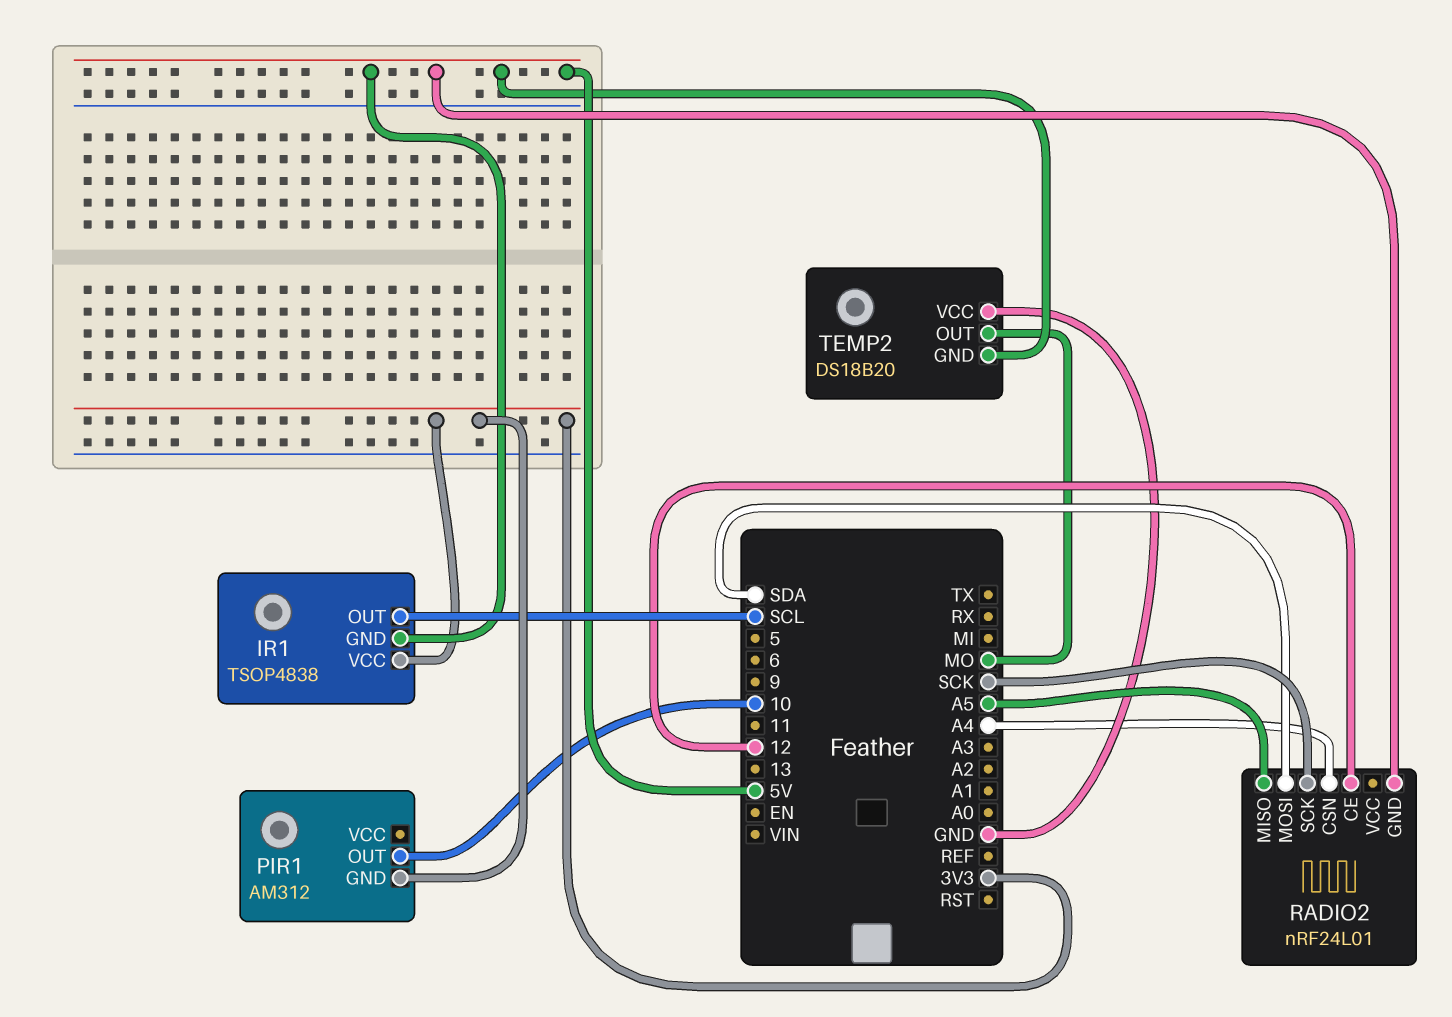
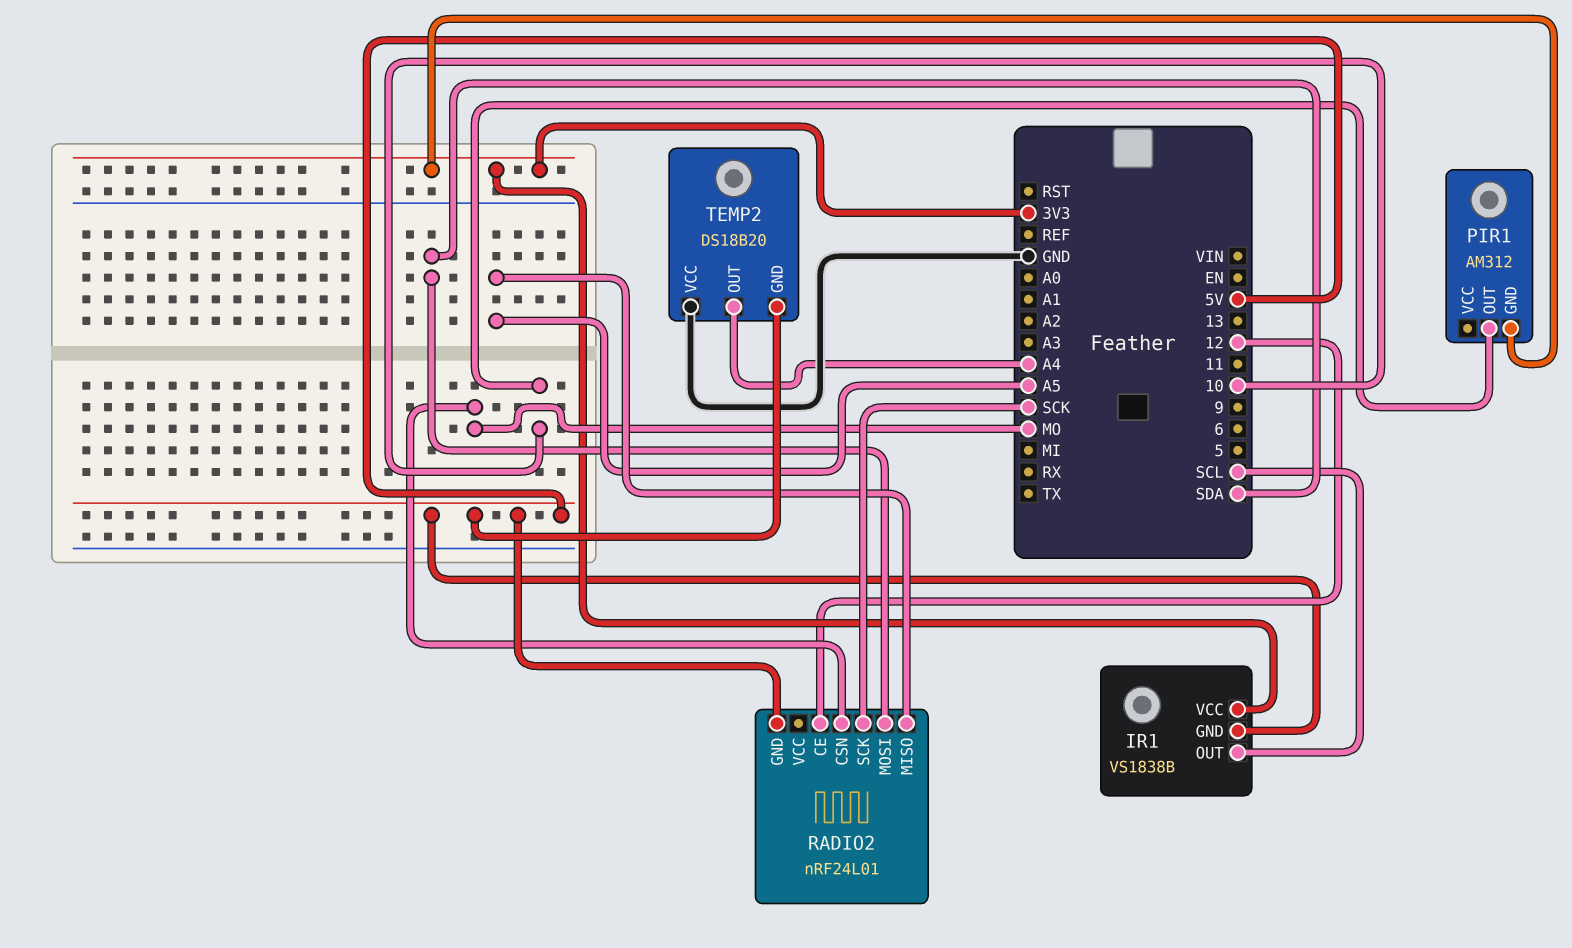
IR1: TSOP4838 -> VS1838B
RADIO2 pin CSN: A4 -> MO
TEMP2 pin OUT: MO -> A4

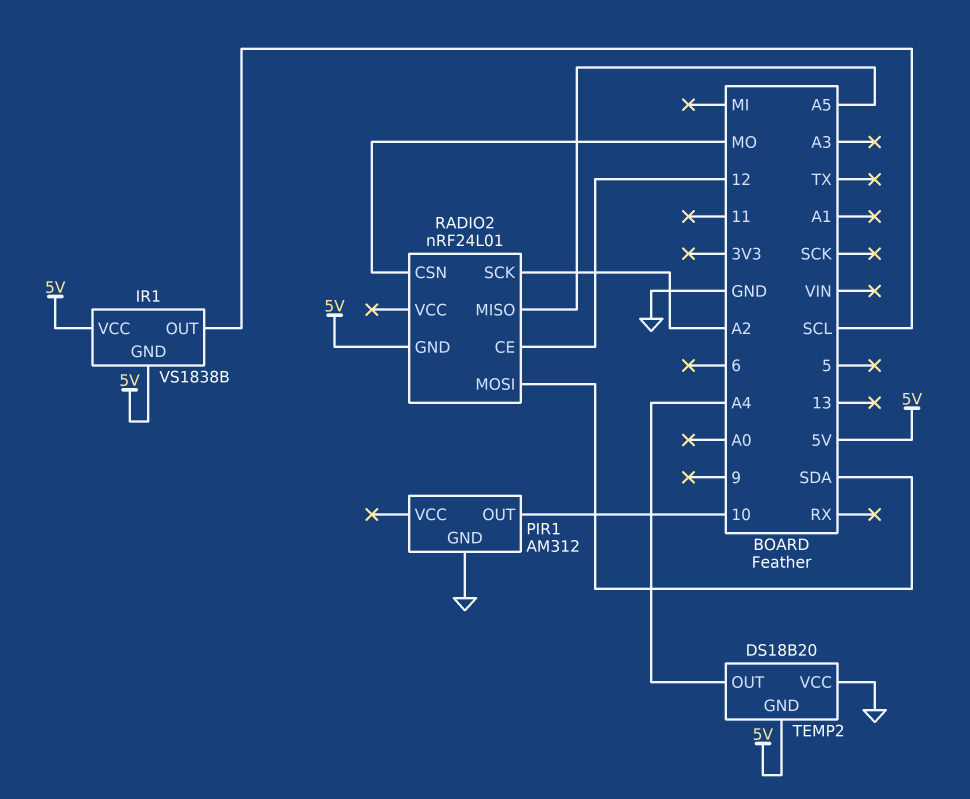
IR1 pin VCC: 3V3 -> 5V
PIR1 pin GND: 3V3 -> GND
RADIO2 pin SCK: SCK -> A2

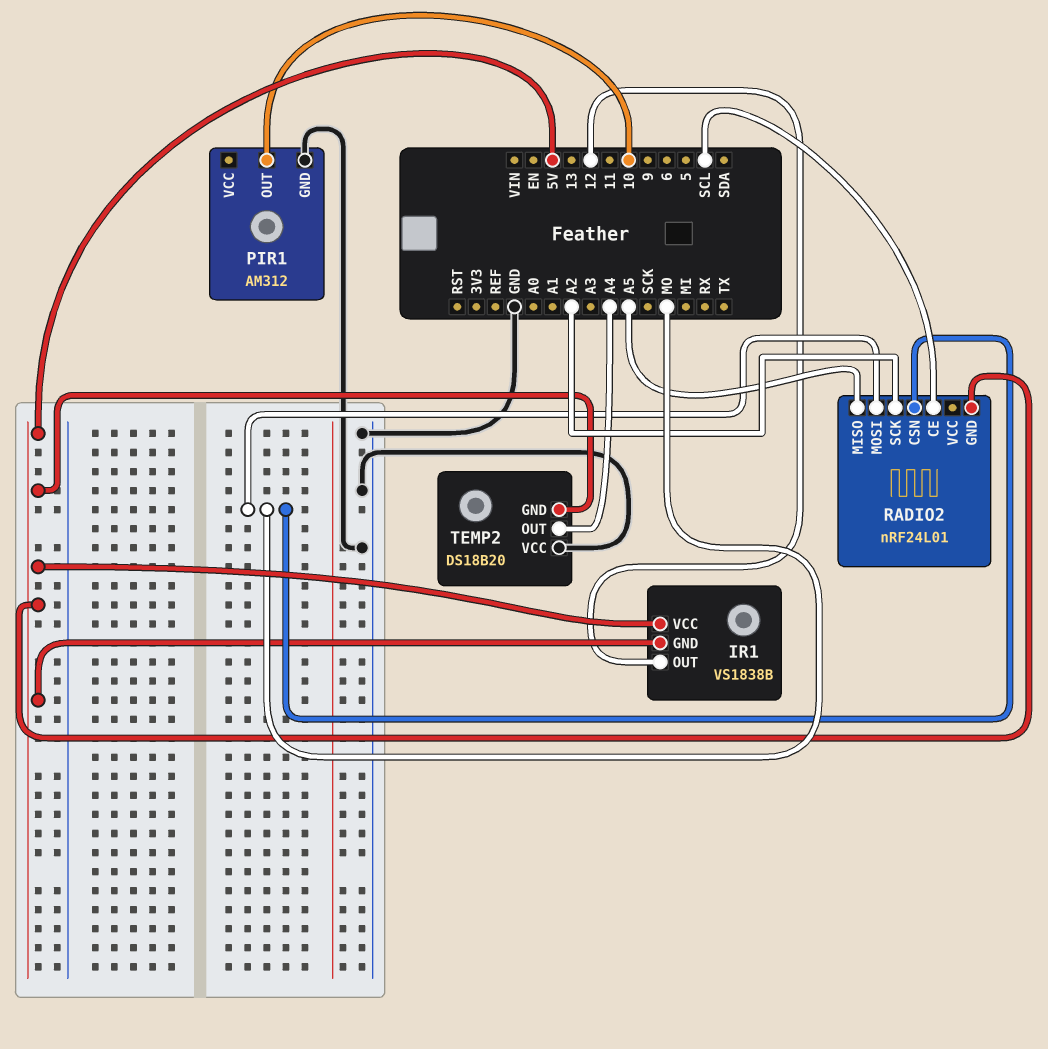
IR1 pin OUT: SCL -> 12
RADIO2 pin CE: 12 -> SCL
RADIO2 pin MOSI: SDA -> MO

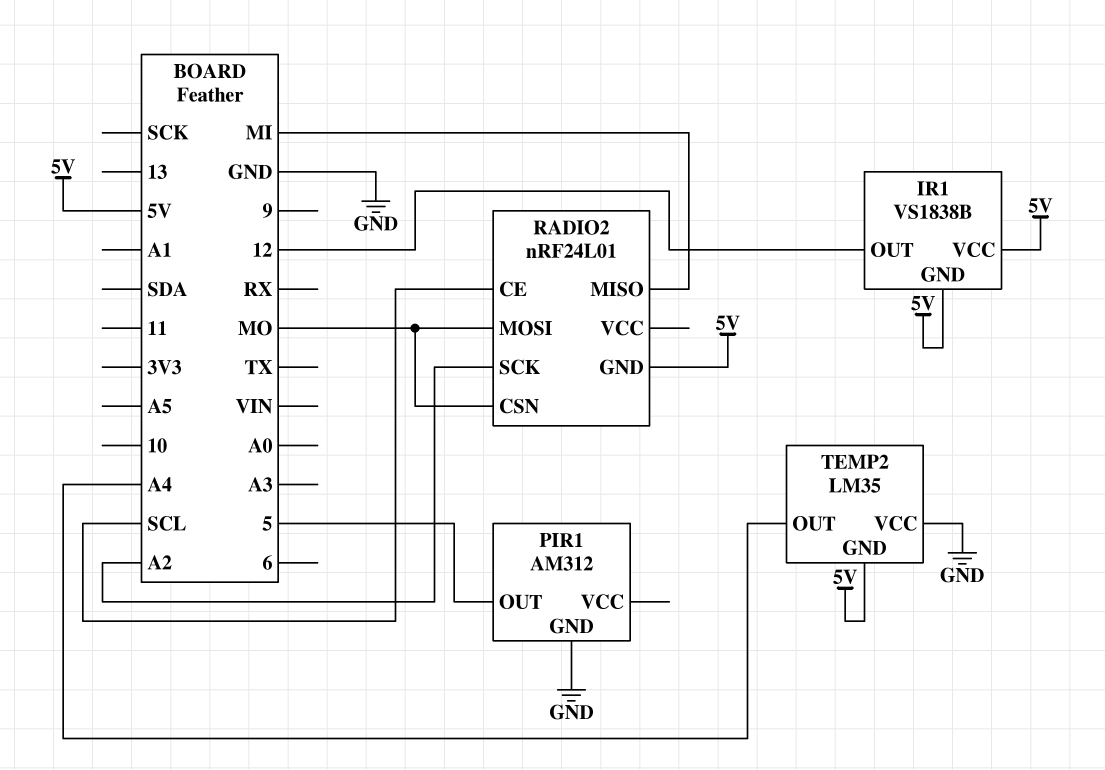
PIR1 pin OUT: 10 -> 5
RADIO2 pin MISO: A5 -> MI
TEMP2: DS18B20 -> LM35

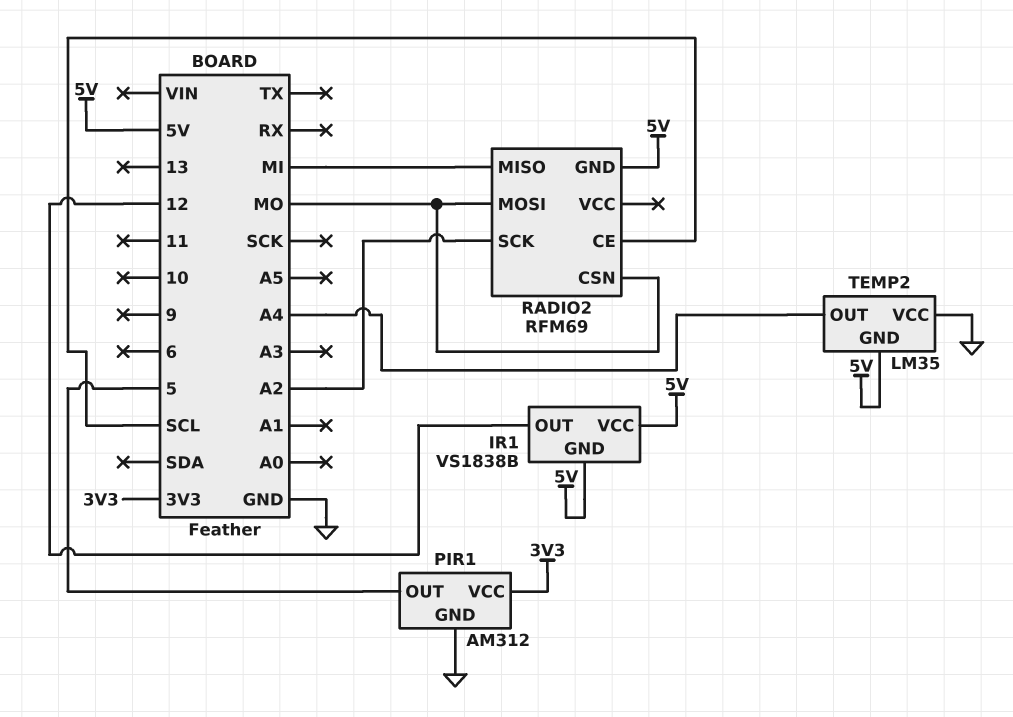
PIR1 pin VCC: none -> 3V3
RADIO2: nRF24L01 -> RFM69

